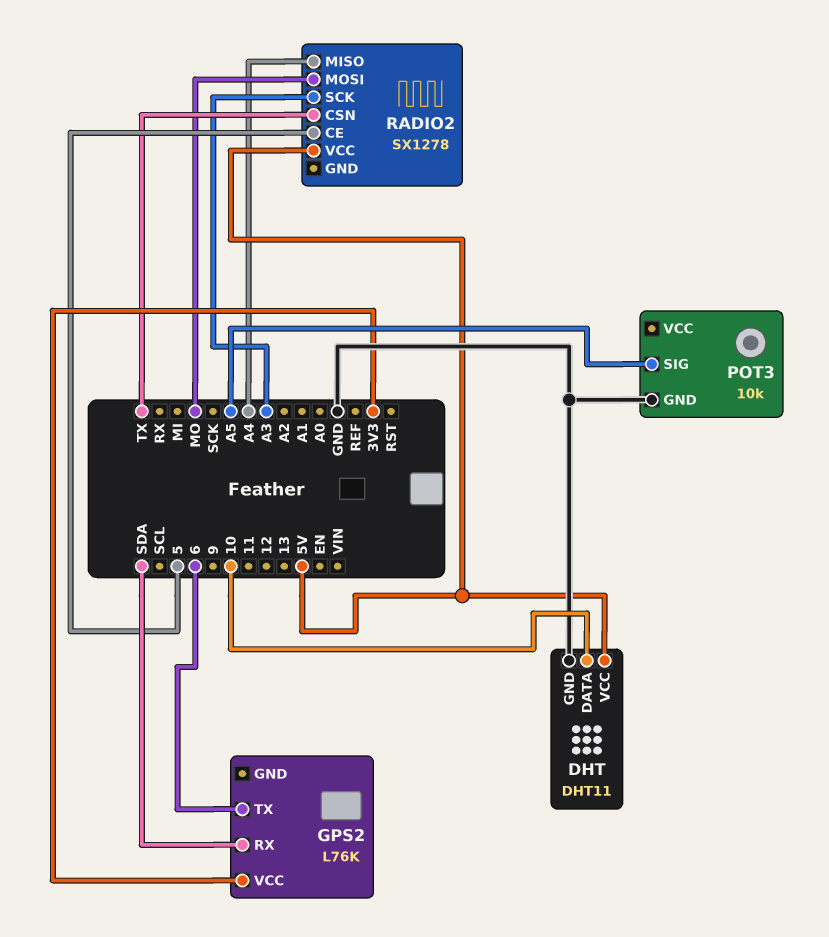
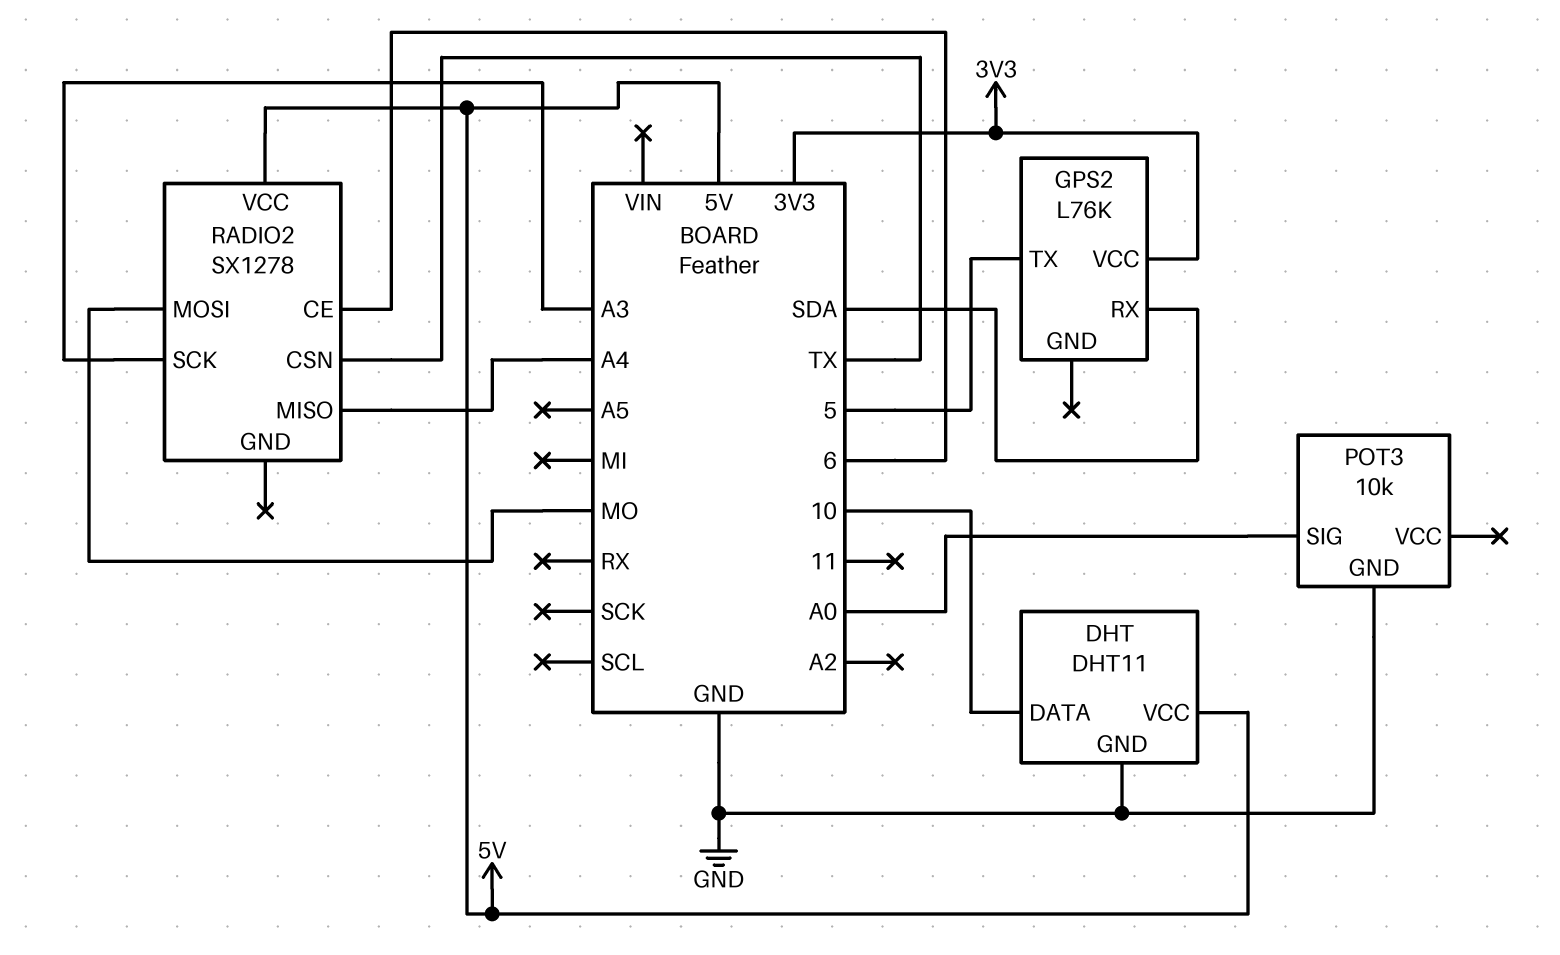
GPS2 pin TX: 6 -> 5
POT3 pin SIG: A5 -> A0
RADIO2 pin CE: 5 -> 6

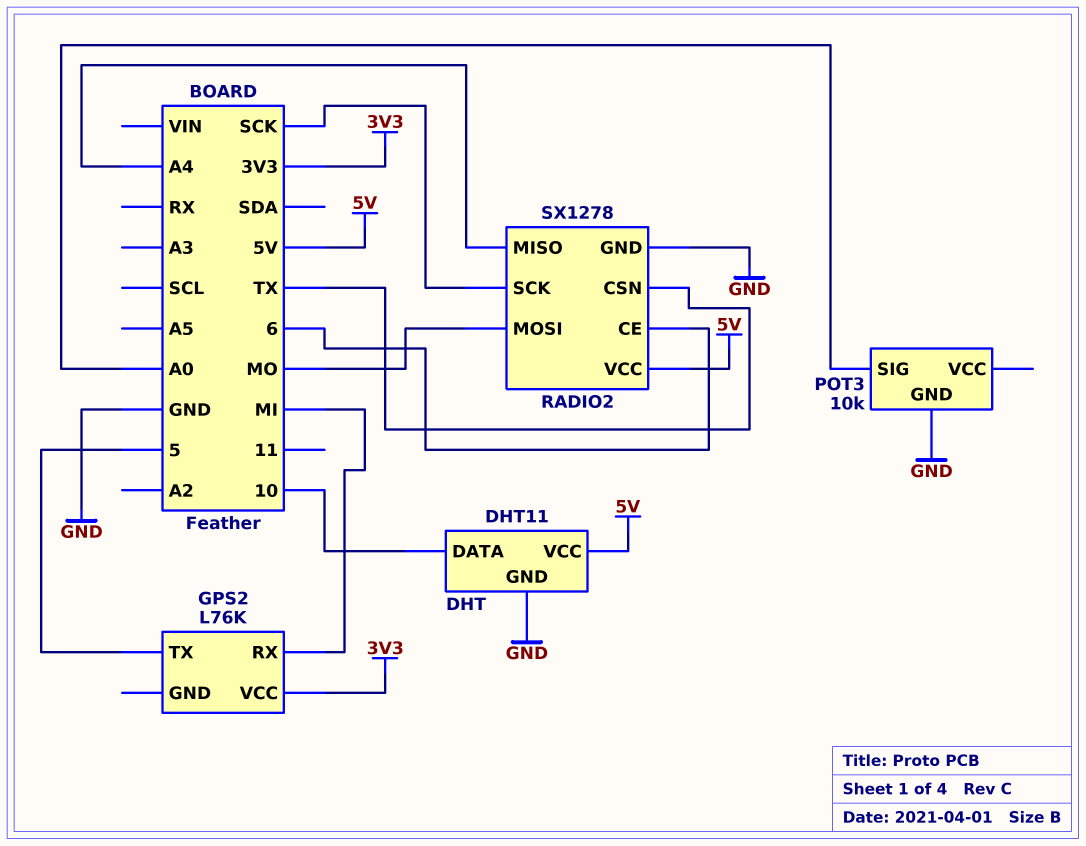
GPS2 pin RX: SDA -> MI
RADIO2 pin GND: none -> GND
RADIO2 pin SCK: A3 -> SCK

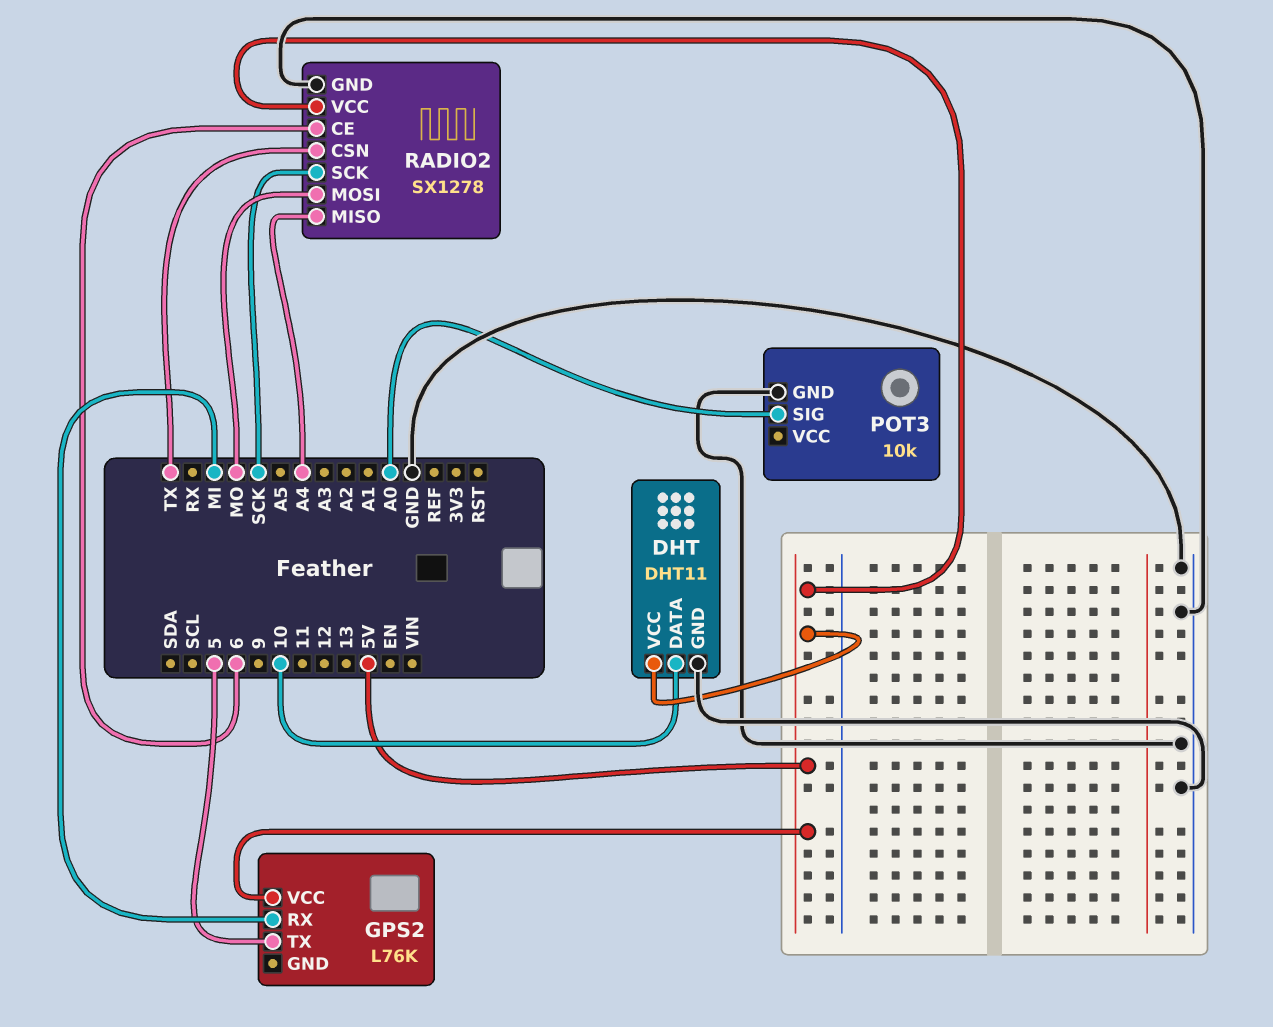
GPS2 pin VCC: 3V3 -> 5V

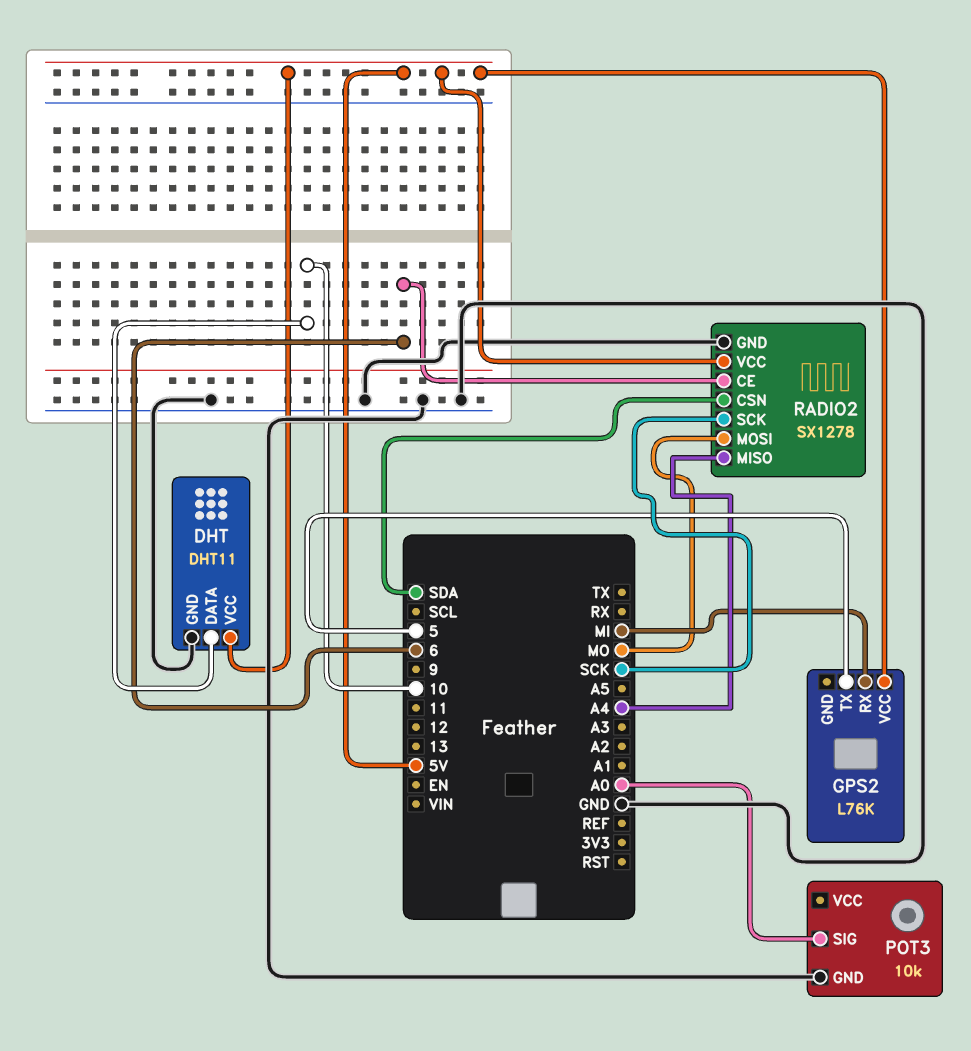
RADIO2 pin CSN: TX -> SDA

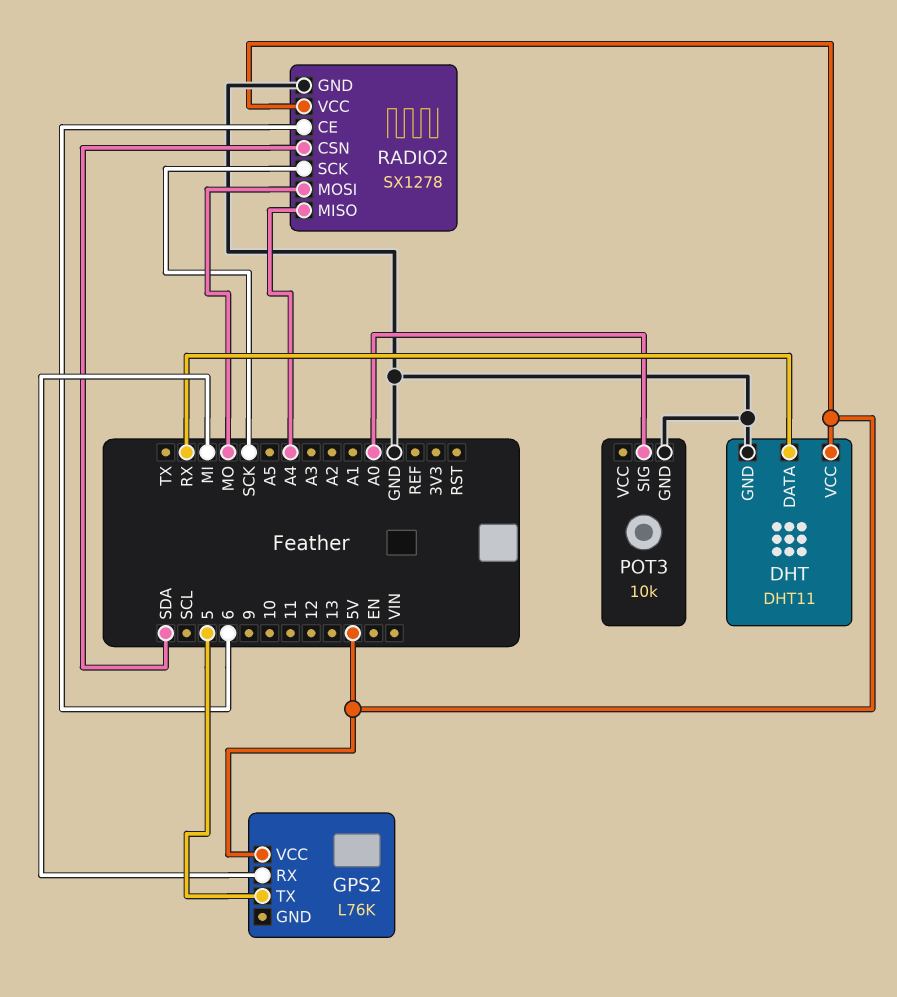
DHT pin DATA: 10 -> RX

